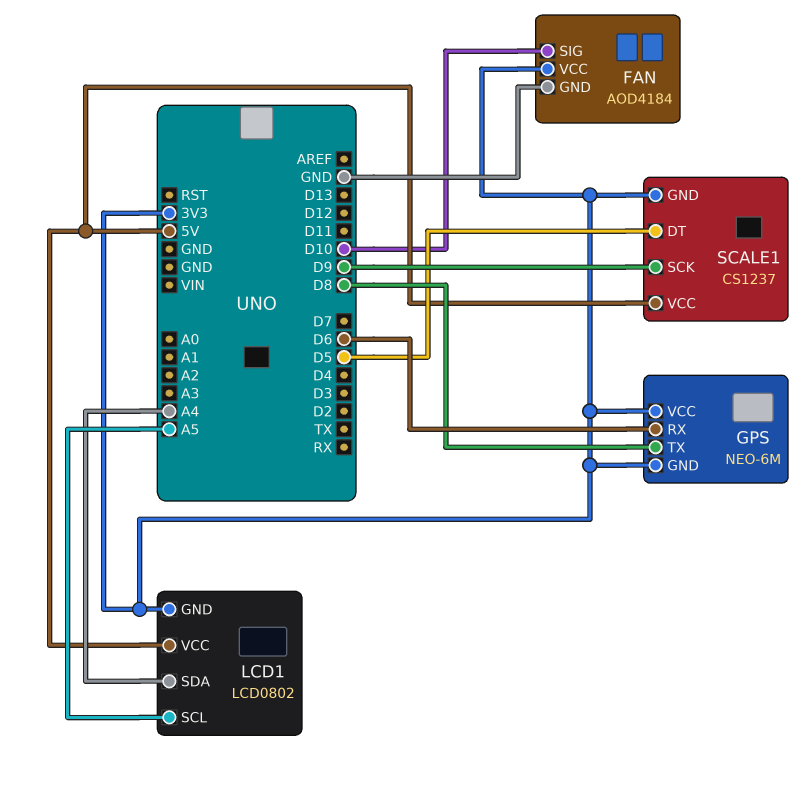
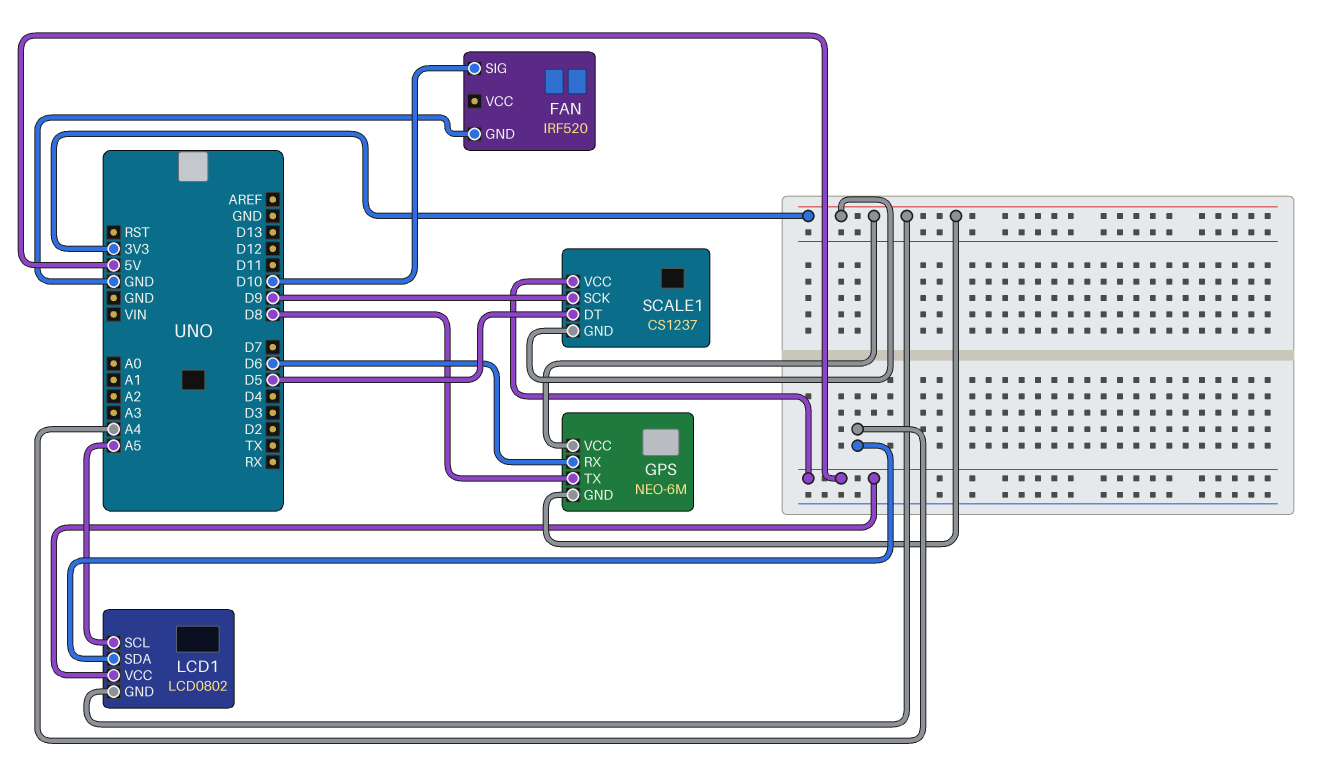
FAN: AOD4184 -> IRF520
FAN pin VCC: 3V3 -> none

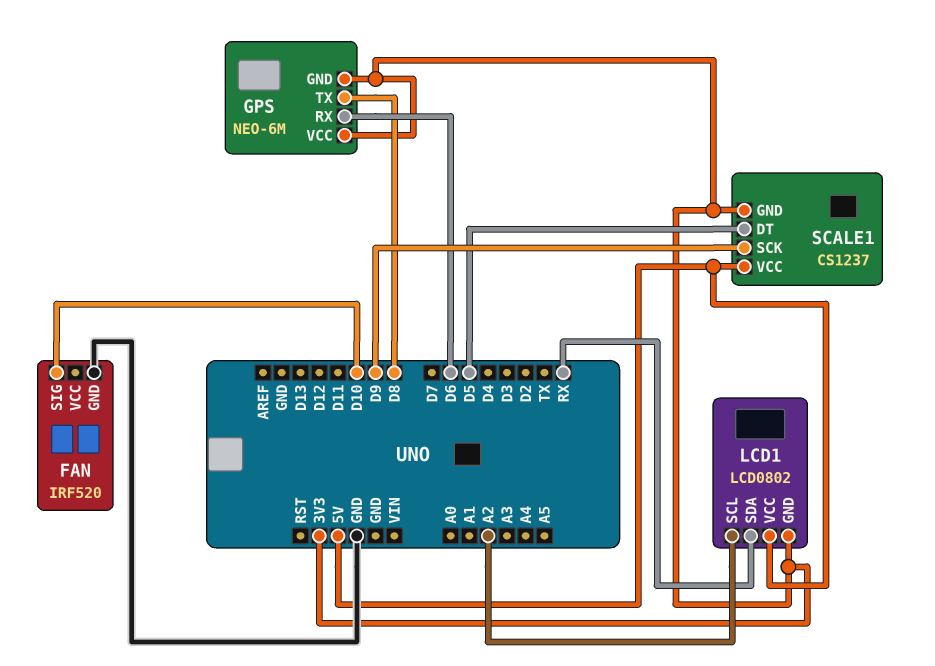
LCD1 pin SCL: A5 -> A2
LCD1 pin SDA: A4 -> RX

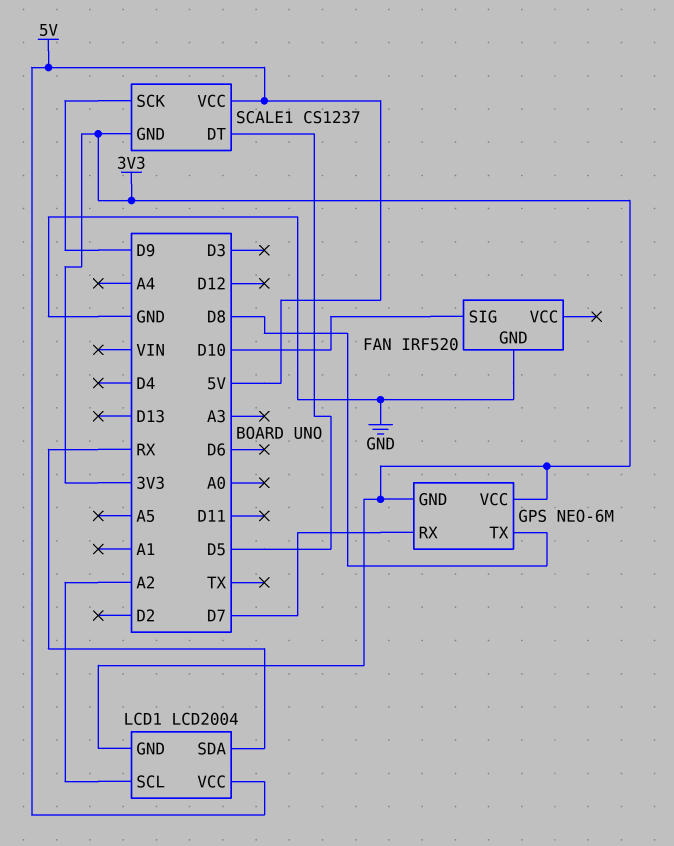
GPS pin RX: D6 -> D7
LCD1: LCD0802 -> LCD2004

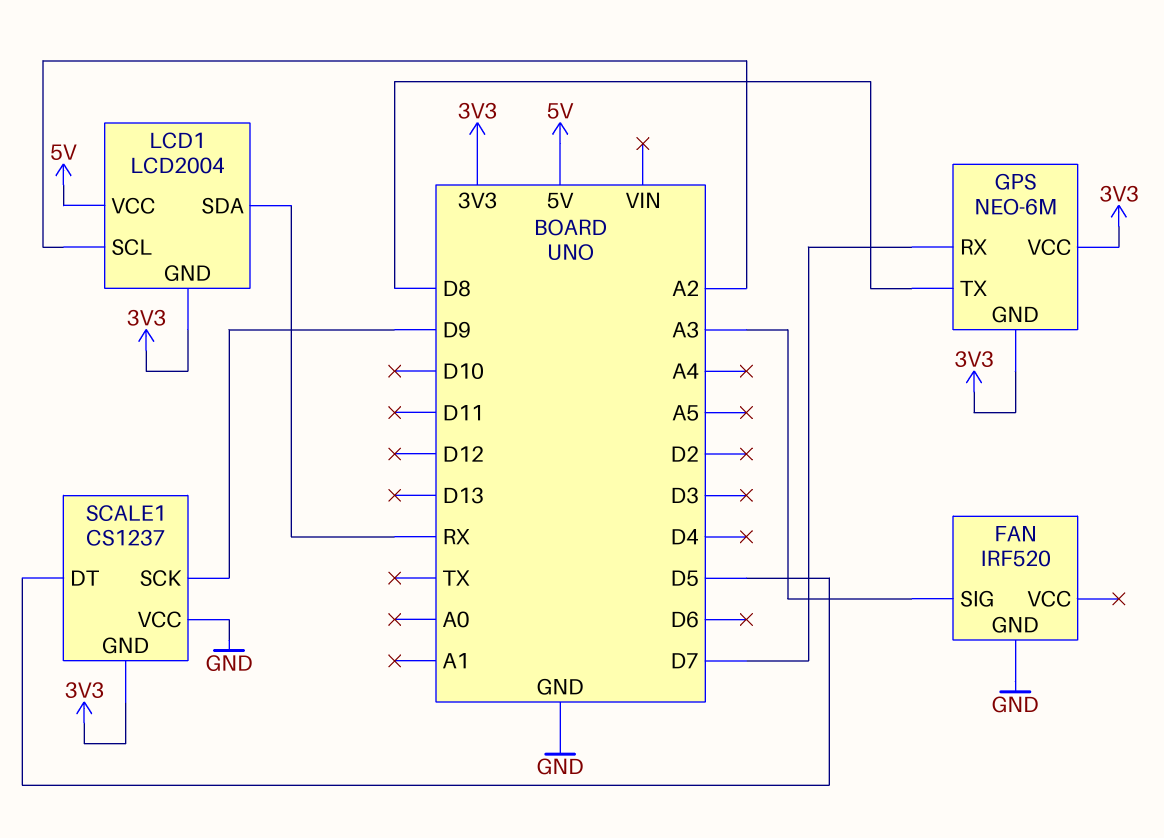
FAN pin SIG: D10 -> A3
SCALE1 pin VCC: 5V -> GND

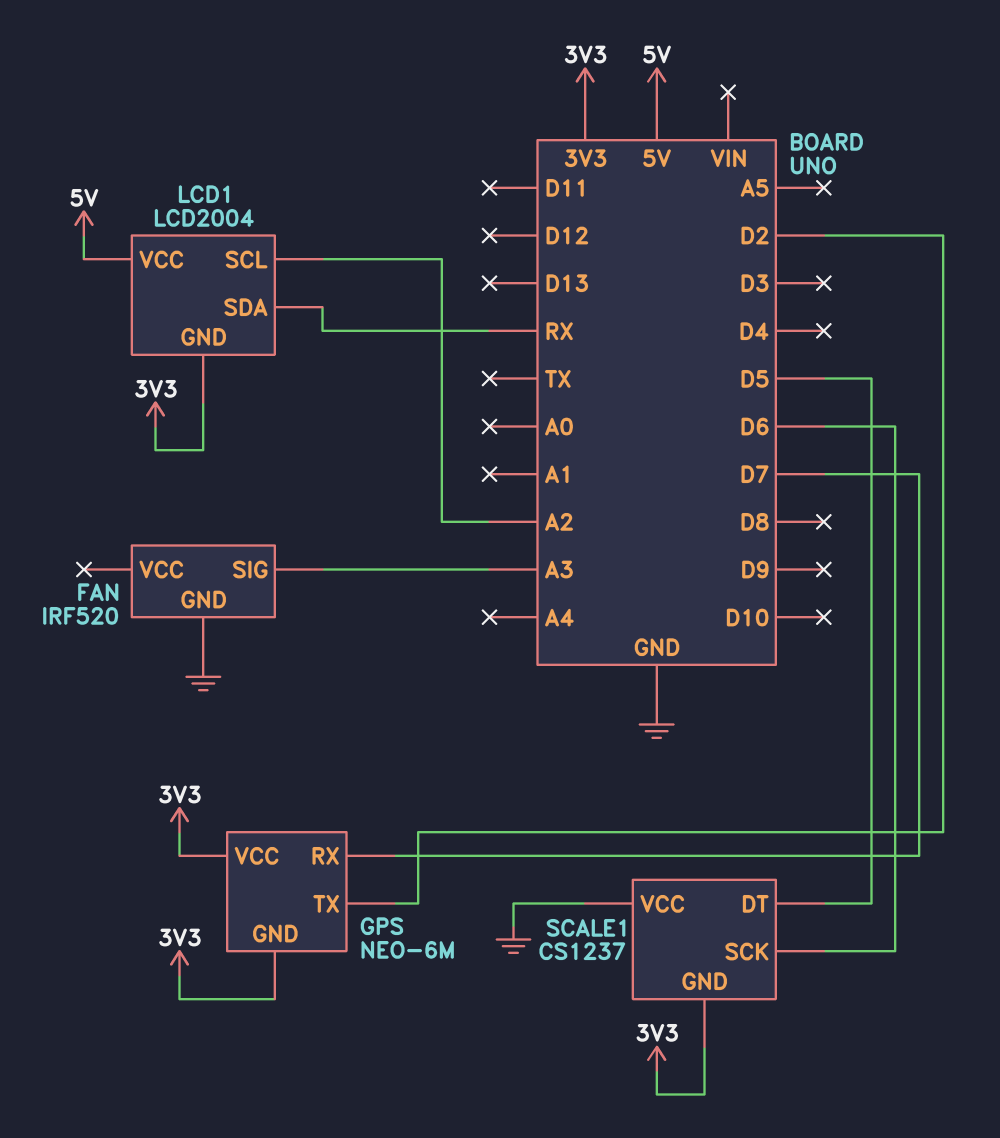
GPS pin TX: D8 -> D2
SCALE1 pin SCK: D9 -> D6

